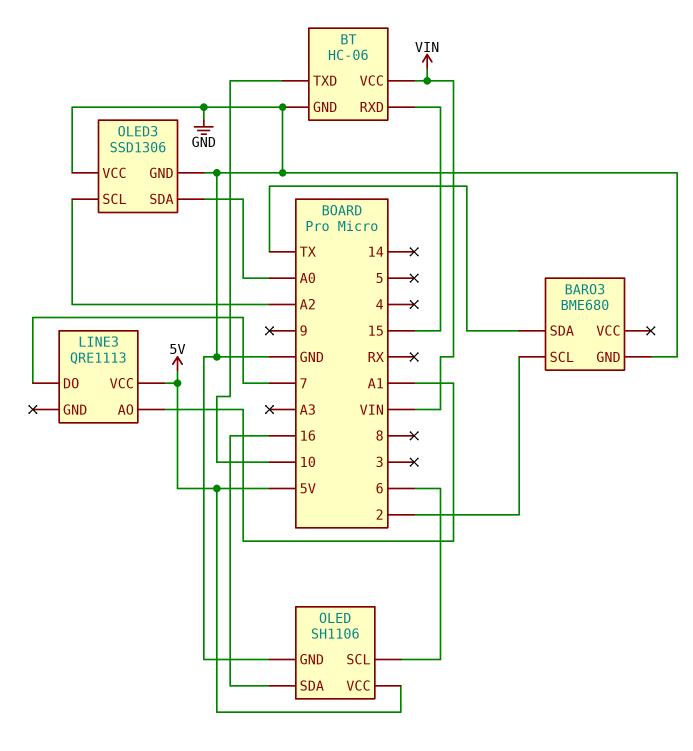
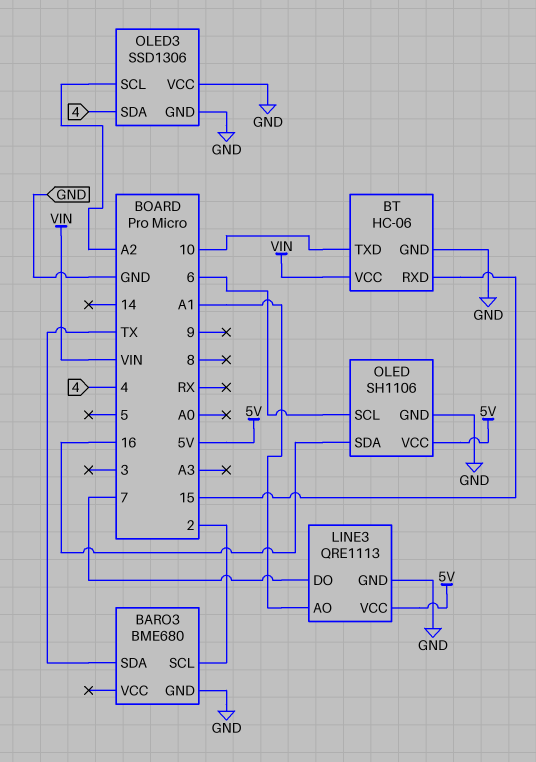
LINE3 pin GND: none -> GND
OLED3 pin SDA: A0 -> 4

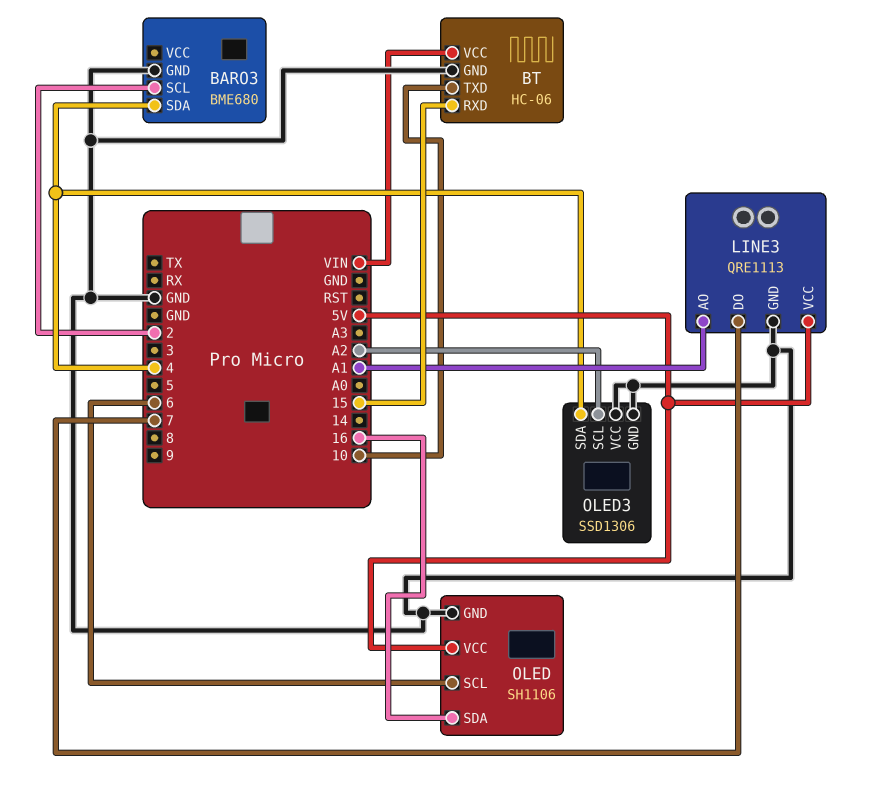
BARO3 pin SDA: TX -> 4

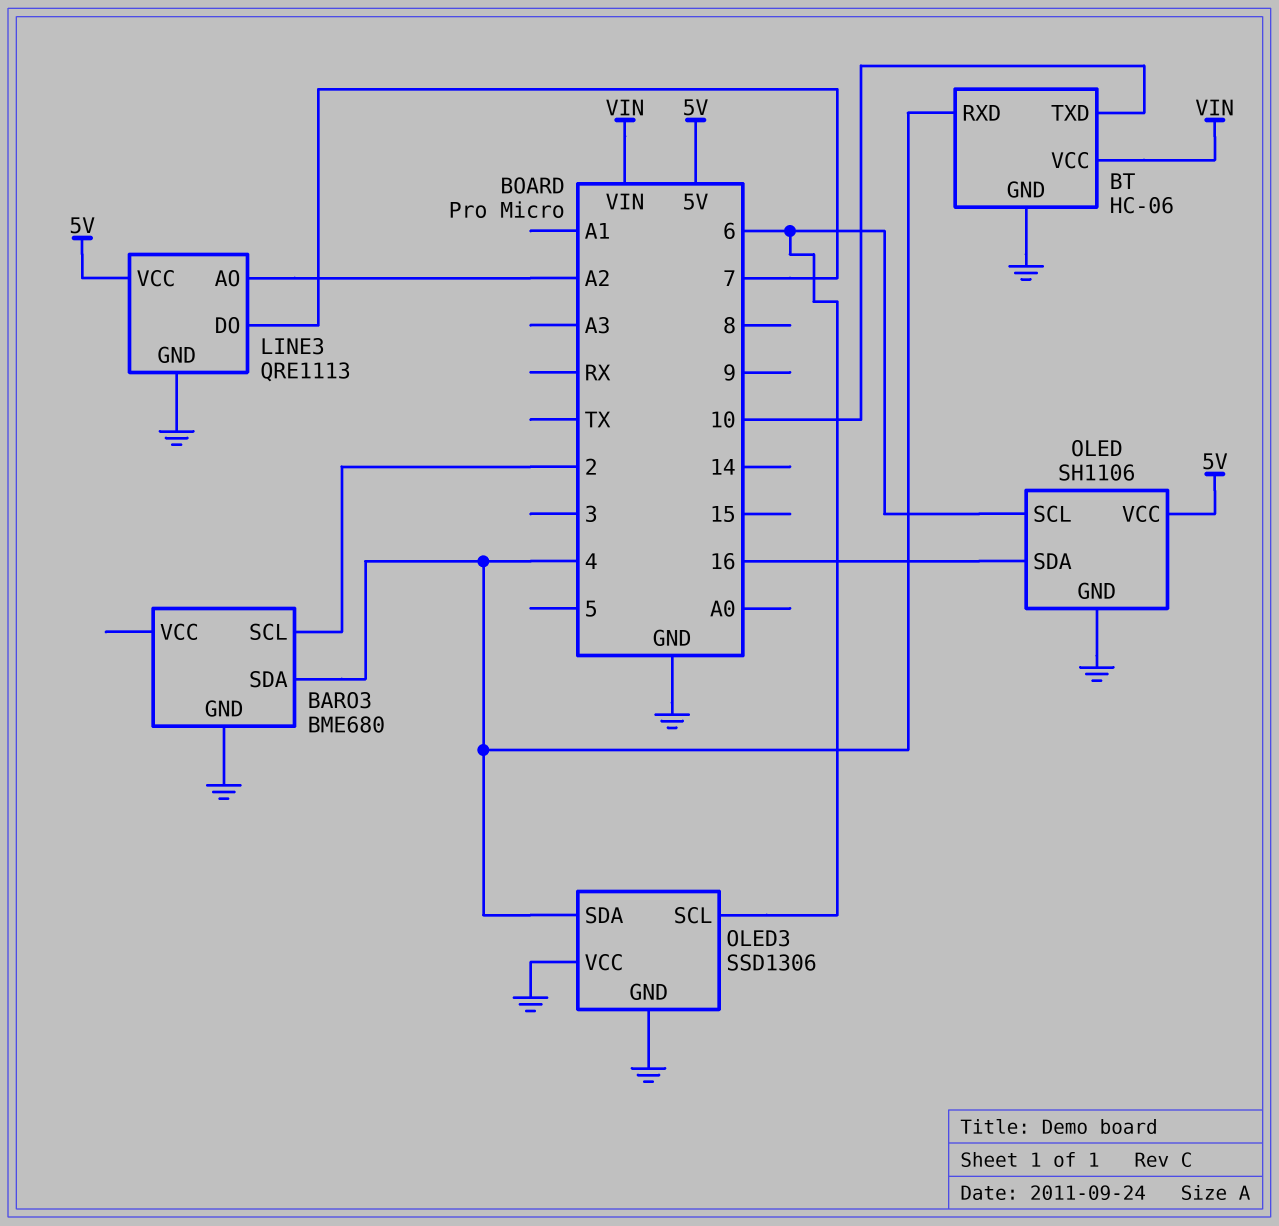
BT pin RXD: 15 -> 4
LINE3 pin AO: A1 -> A2
OLED3 pin SCL: A2 -> 6

